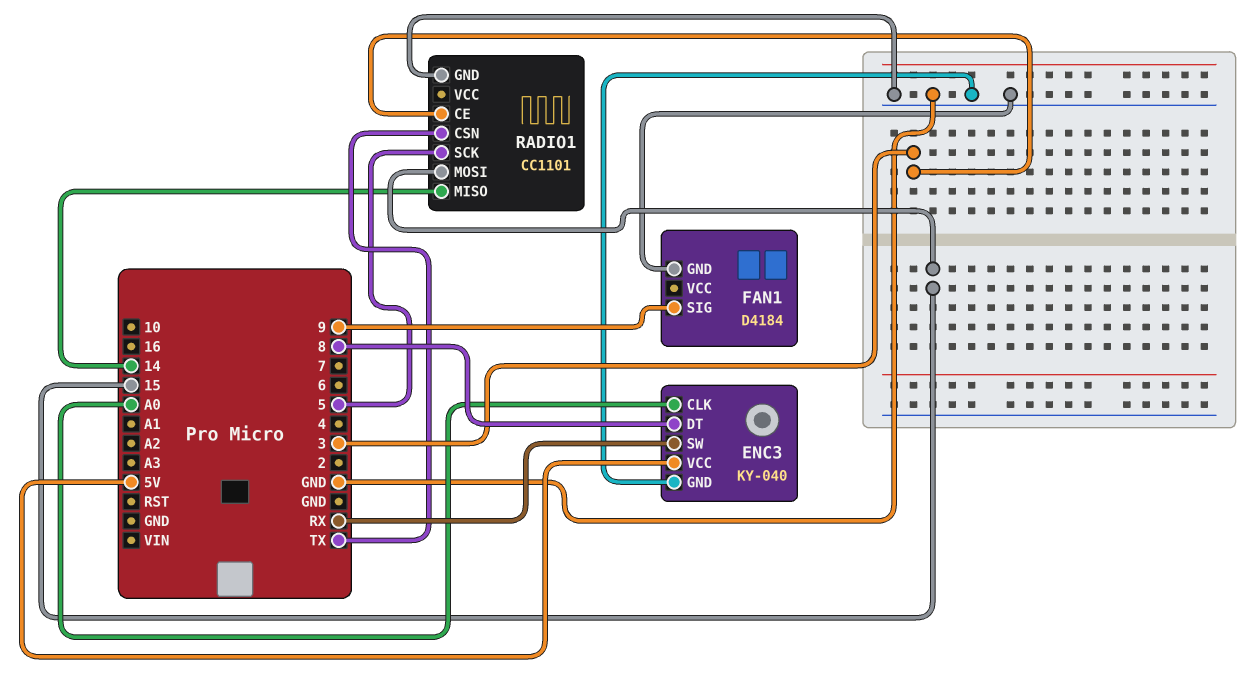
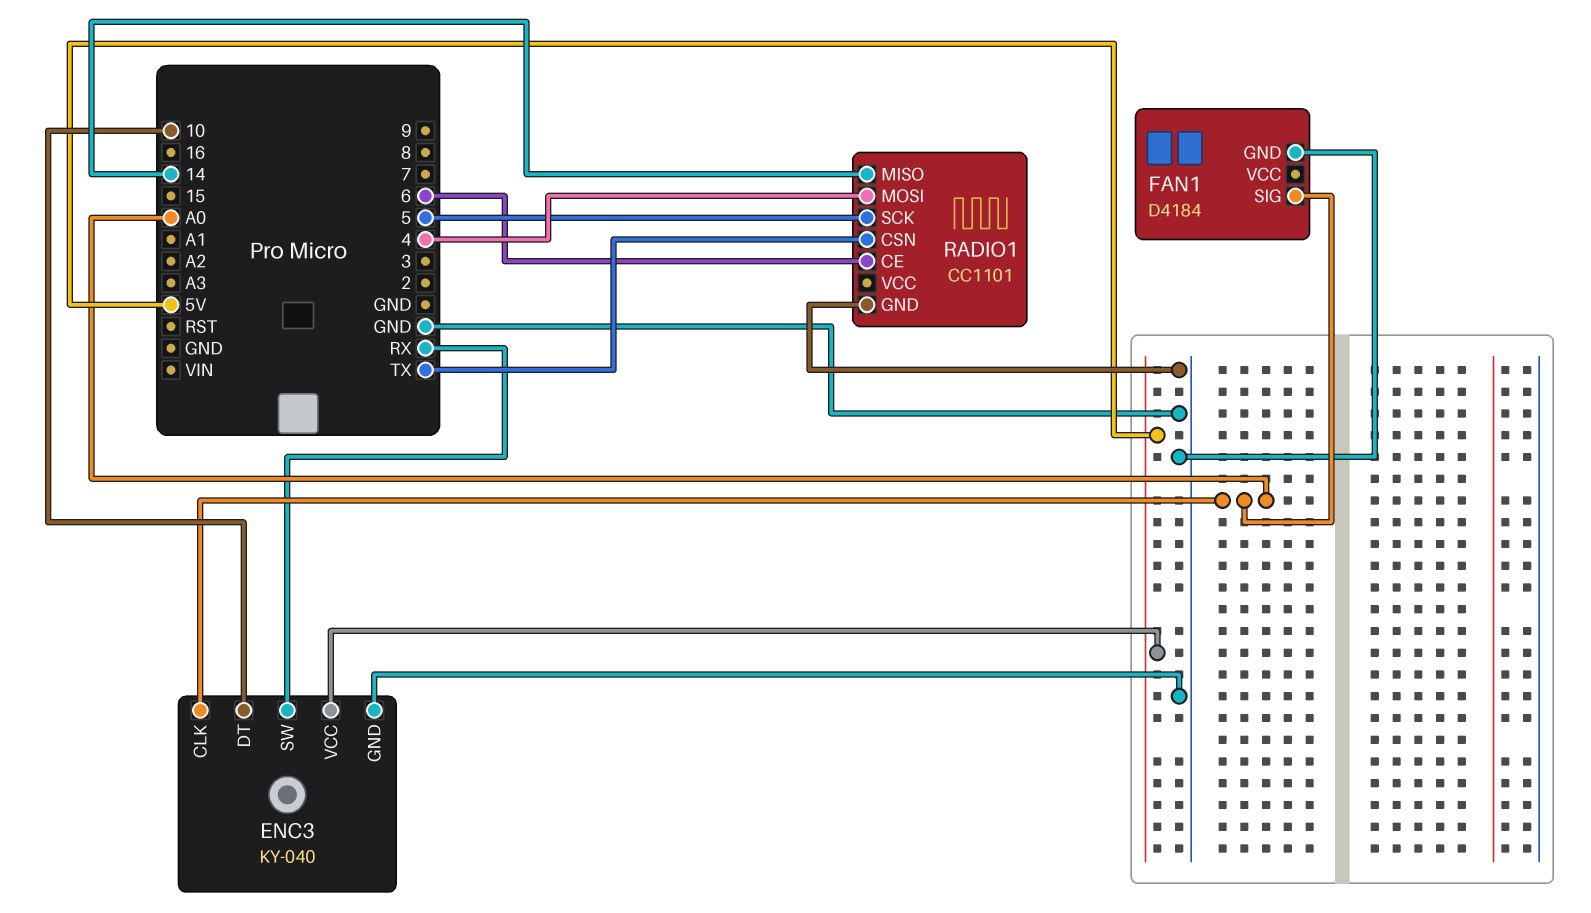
ENC3 pin DT: 8 -> 10
FAN1 pin SIG: 9 -> A0
RADIO1 pin CE: 3 -> 6
RADIO1 pin MOSI: 15 -> 4

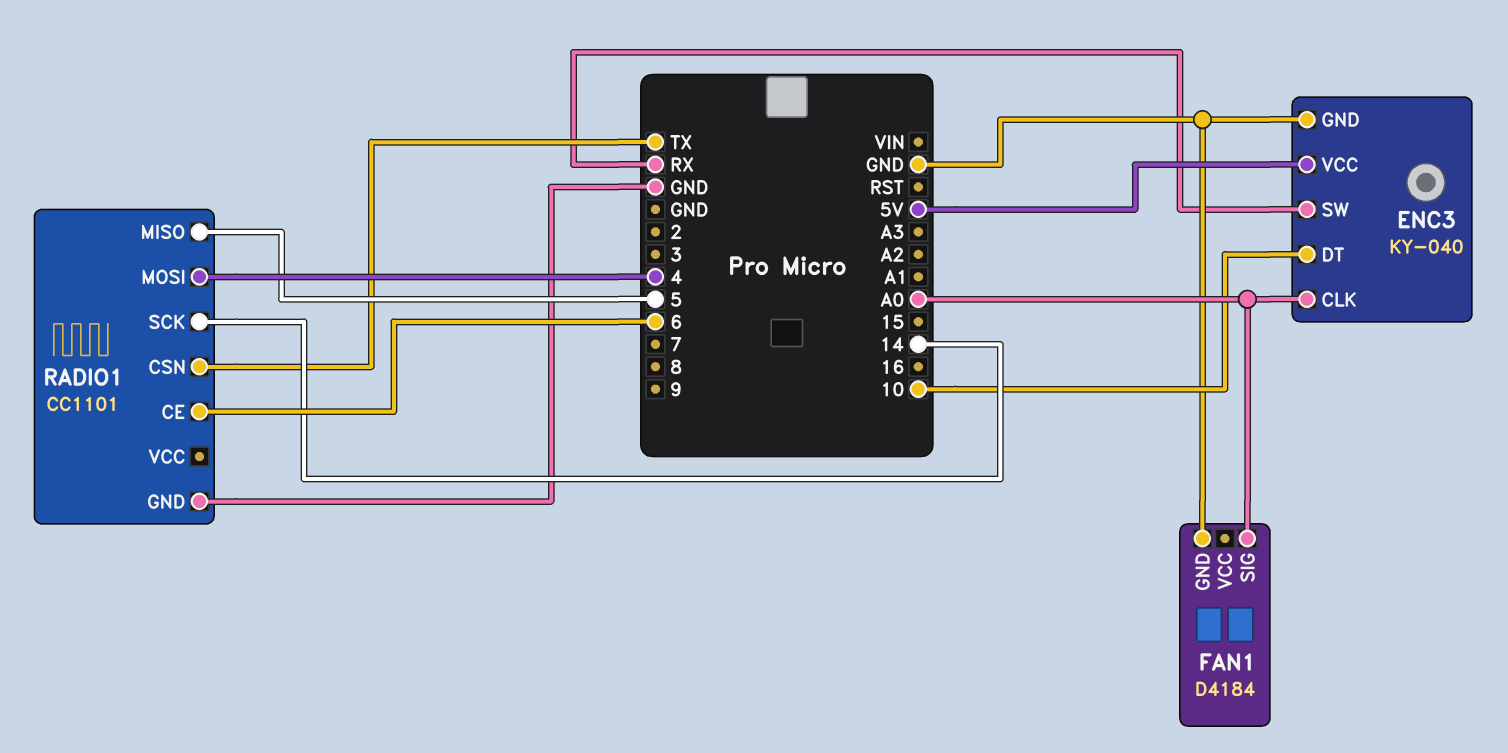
RADIO1 pin MISO: 14 -> 5
RADIO1 pin SCK: 5 -> 14

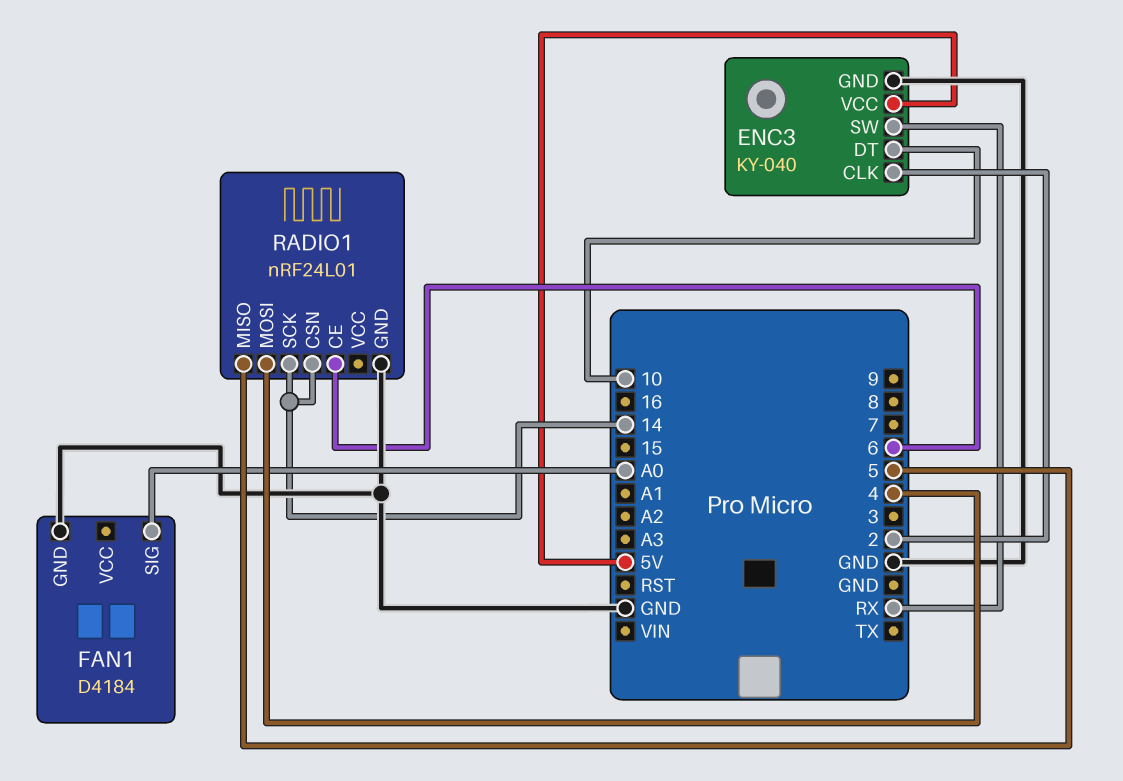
ENC3 pin CLK: A0 -> 2
RADIO1: CC1101 -> nRF24L01
RADIO1 pin CSN: TX -> 14

